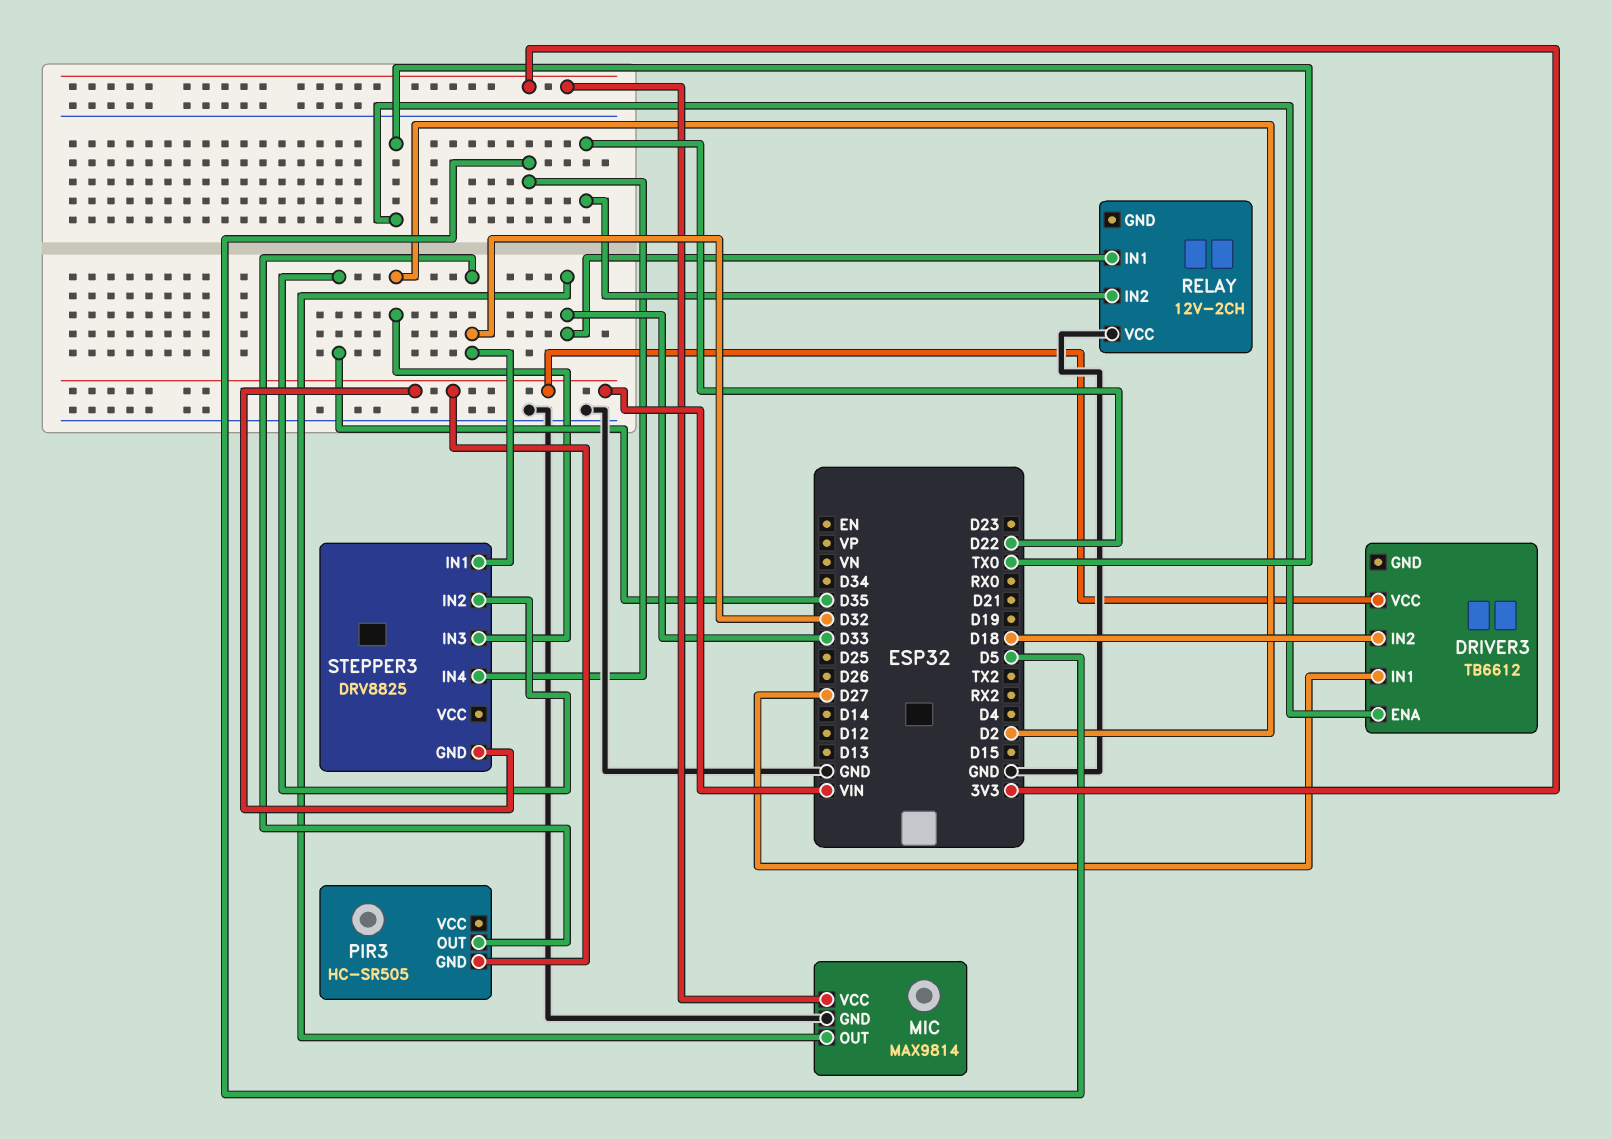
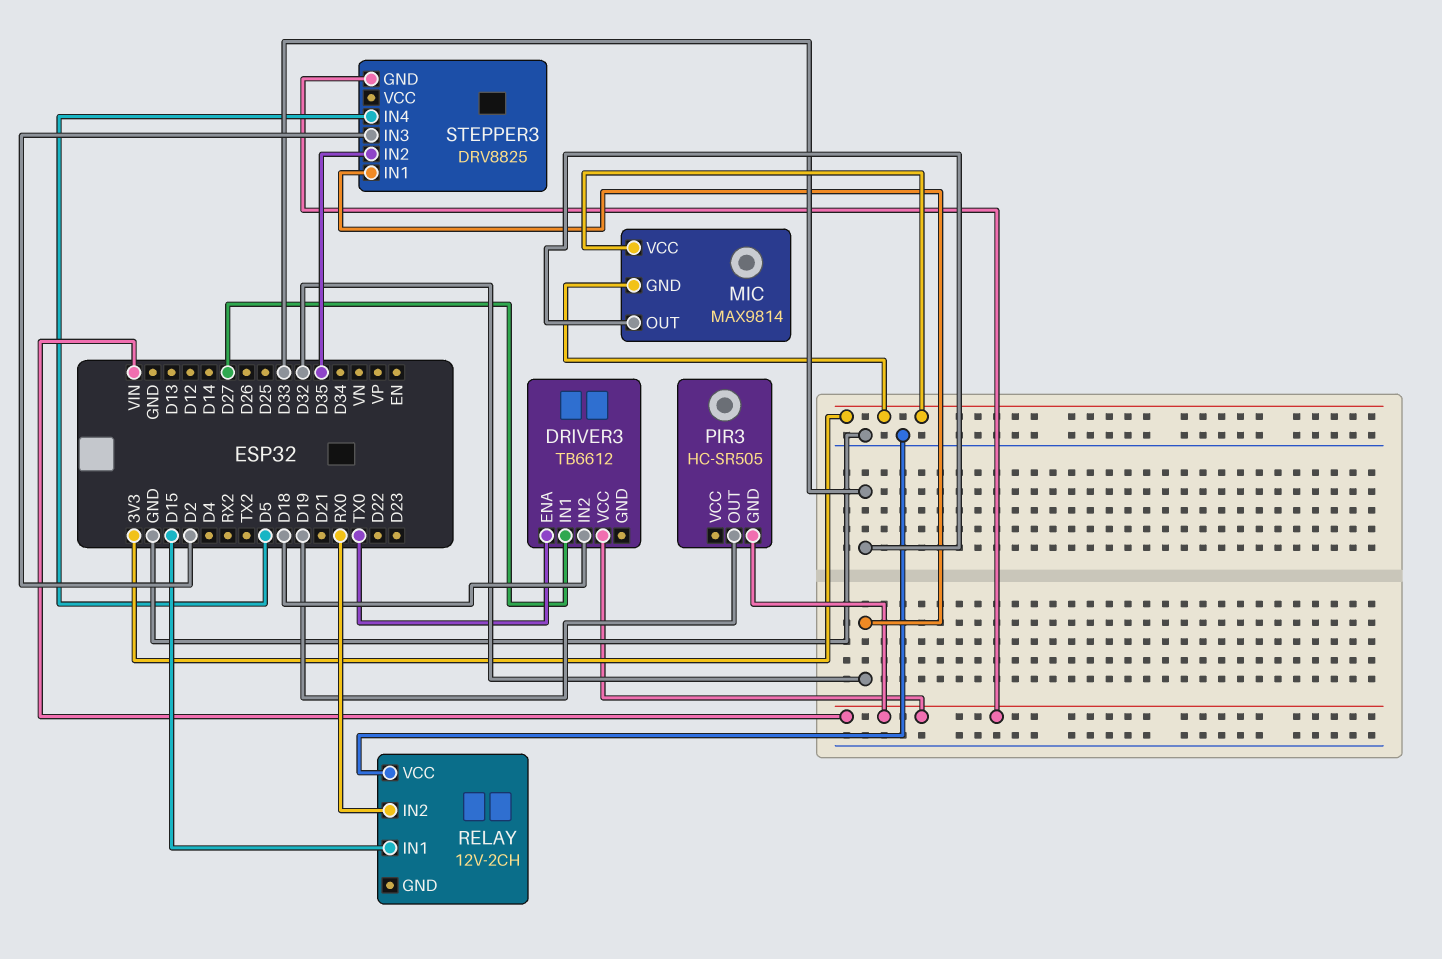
MIC pin GND: GND -> 3V3
PIR3 pin OUT: D32 -> D19
RELAY pin IN1: D33 -> D15
RELAY pin IN2: D22 -> RX0

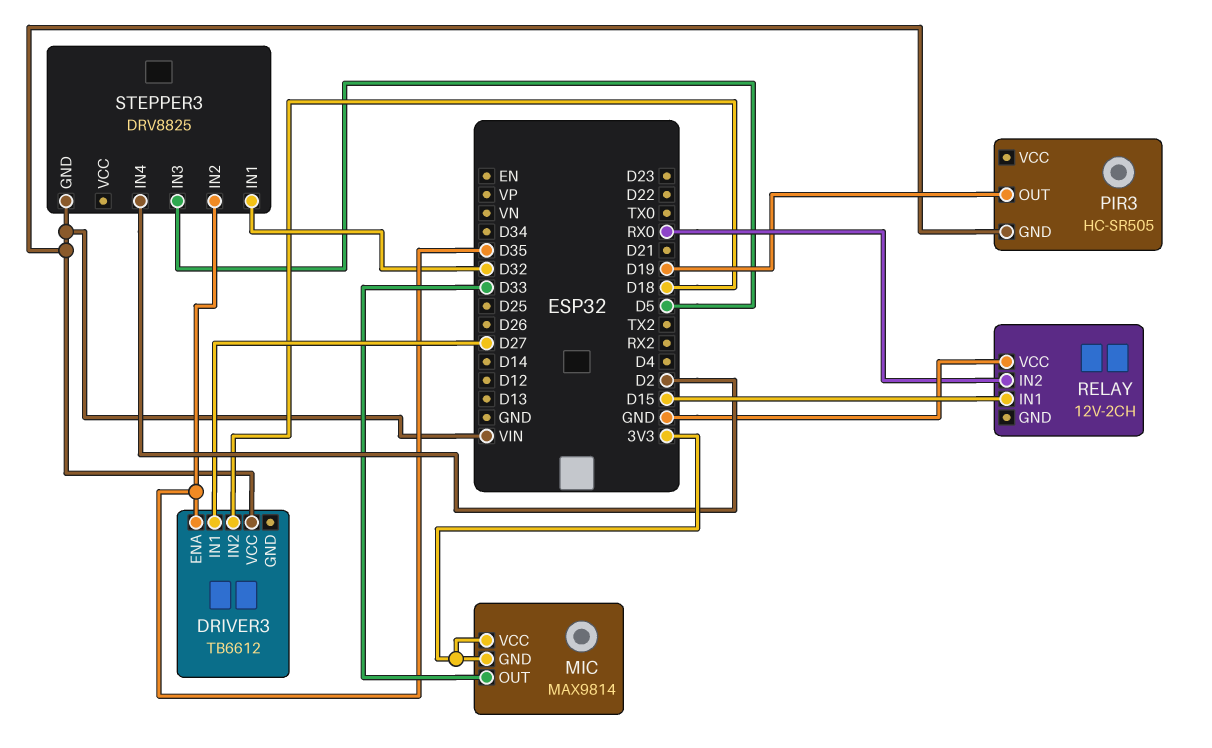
DRIVER3 pin ENA: TX0 -> D35
STEPPER3 pin IN3: D2 -> D5
STEPPER3 pin IN4: D5 -> D2

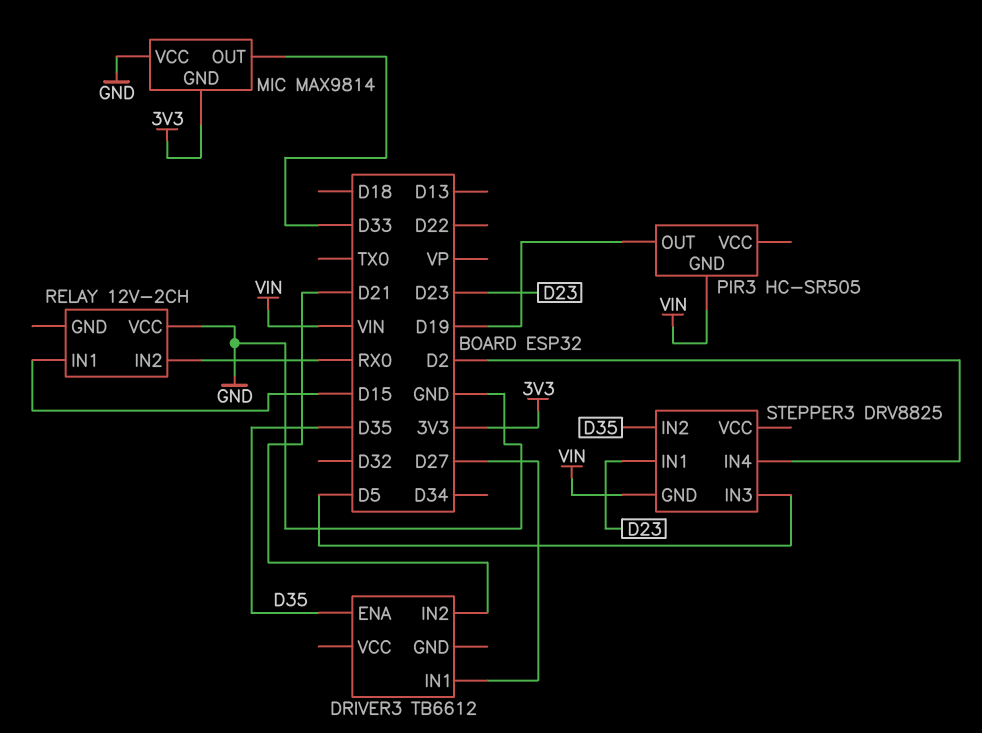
DRIVER3 pin IN2: D18 -> D21
DRIVER3 pin VCC: VIN -> none
MIC pin VCC: 3V3 -> GND
STEPPER3 pin IN1: D32 -> D23

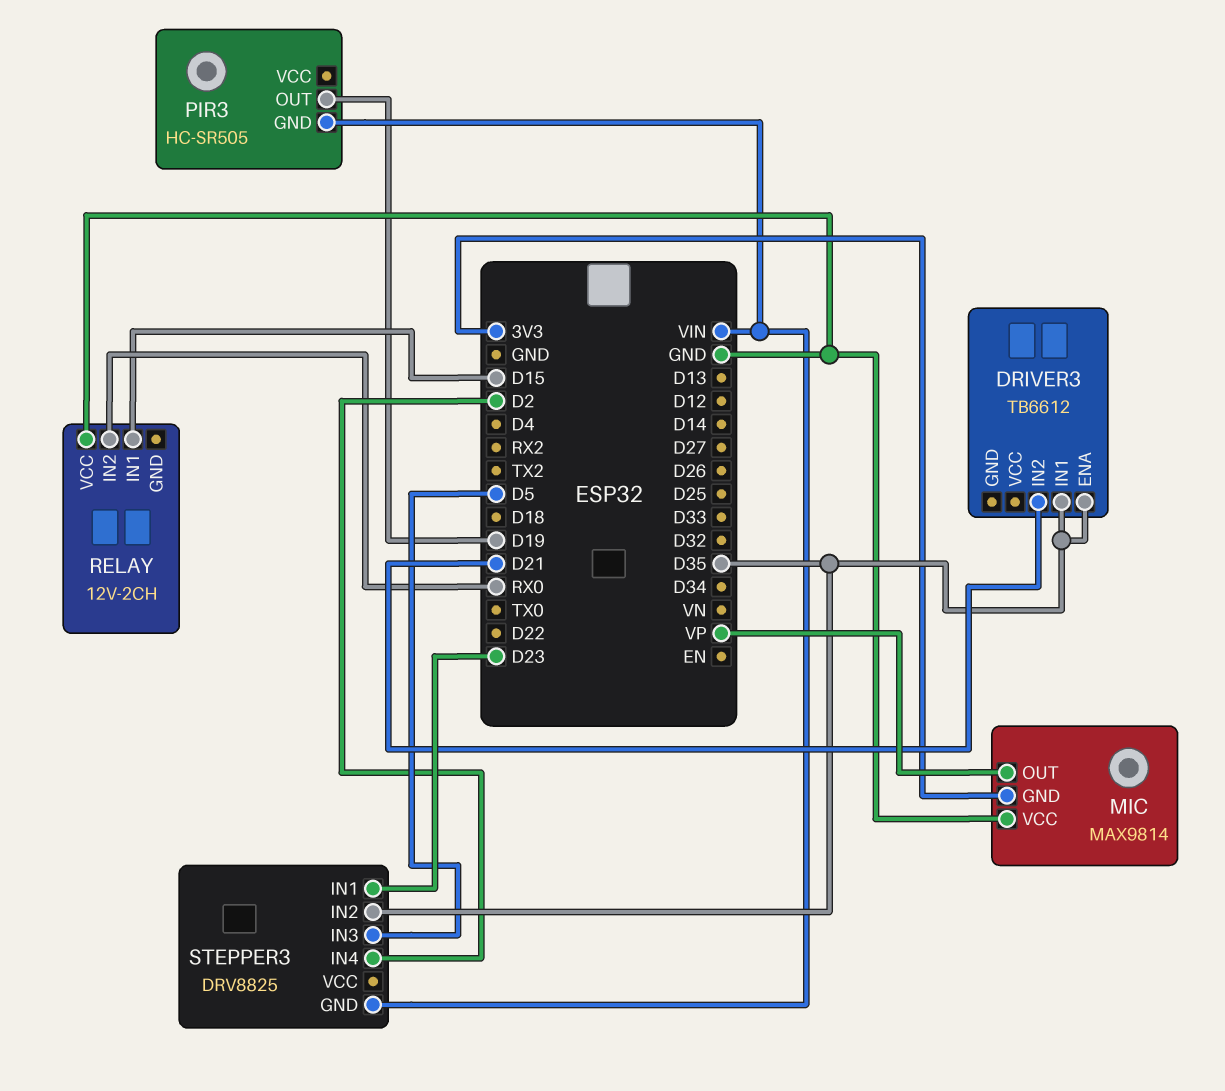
DRIVER3 pin IN1: D27 -> D35
MIC pin OUT: D33 -> VP

